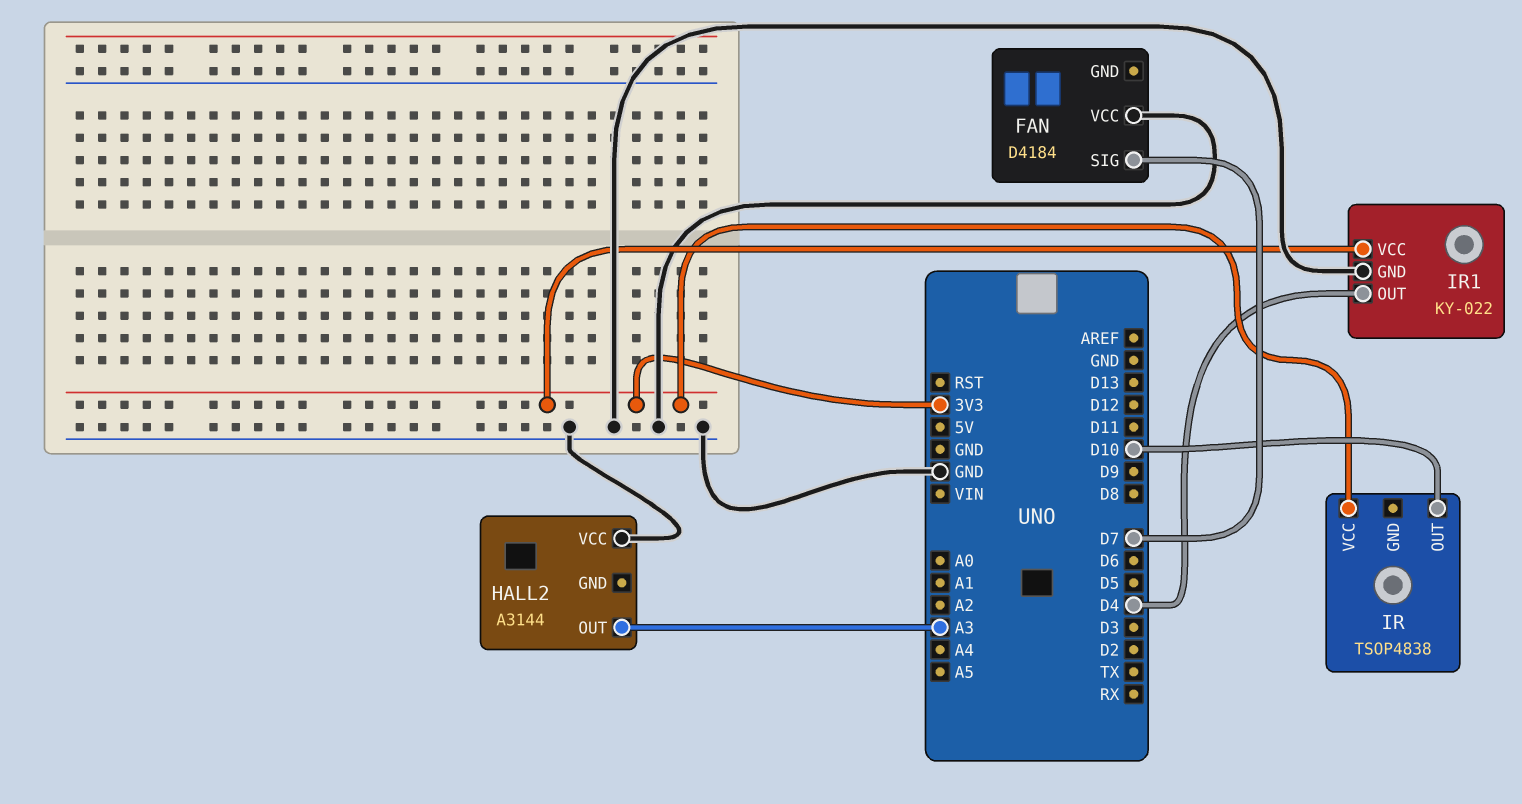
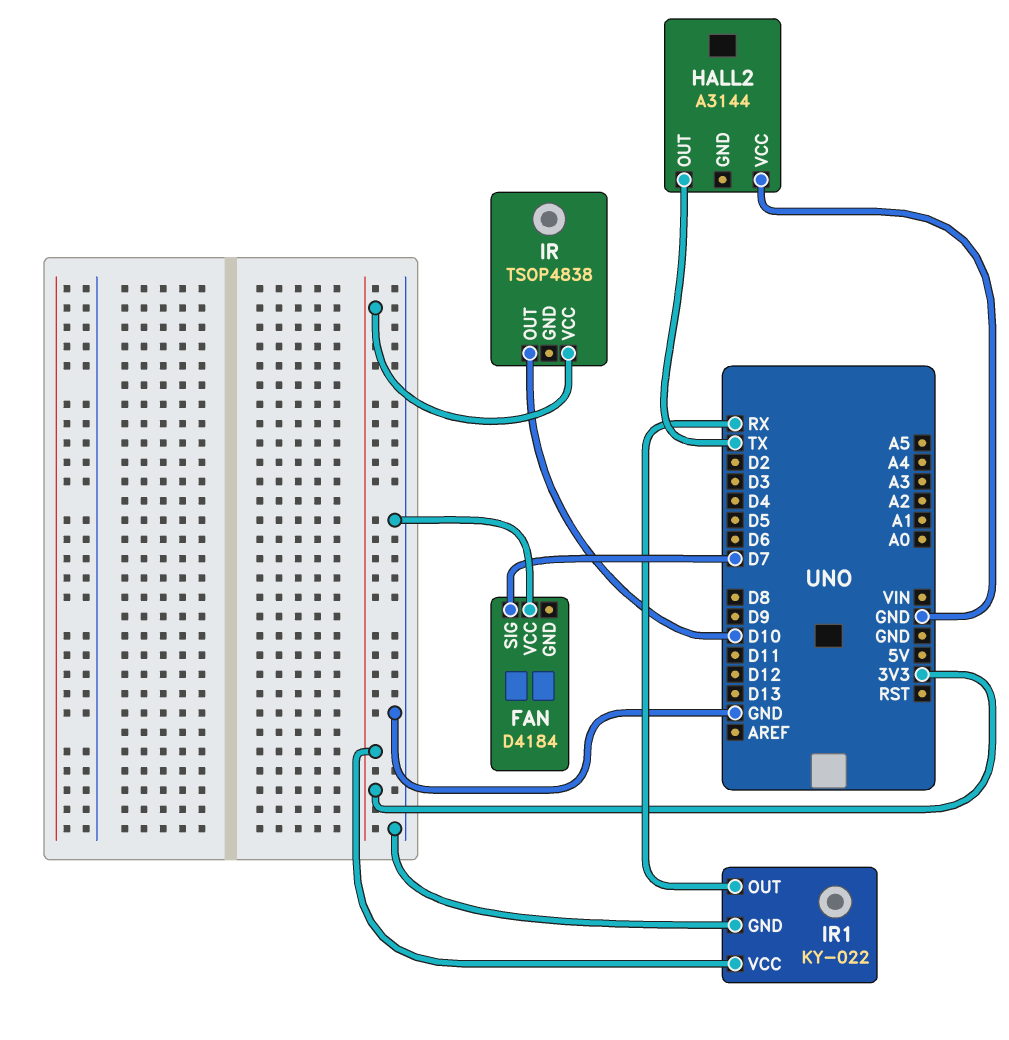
HALL2 pin OUT: A3 -> TX
IR1 pin OUT: D4 -> RX

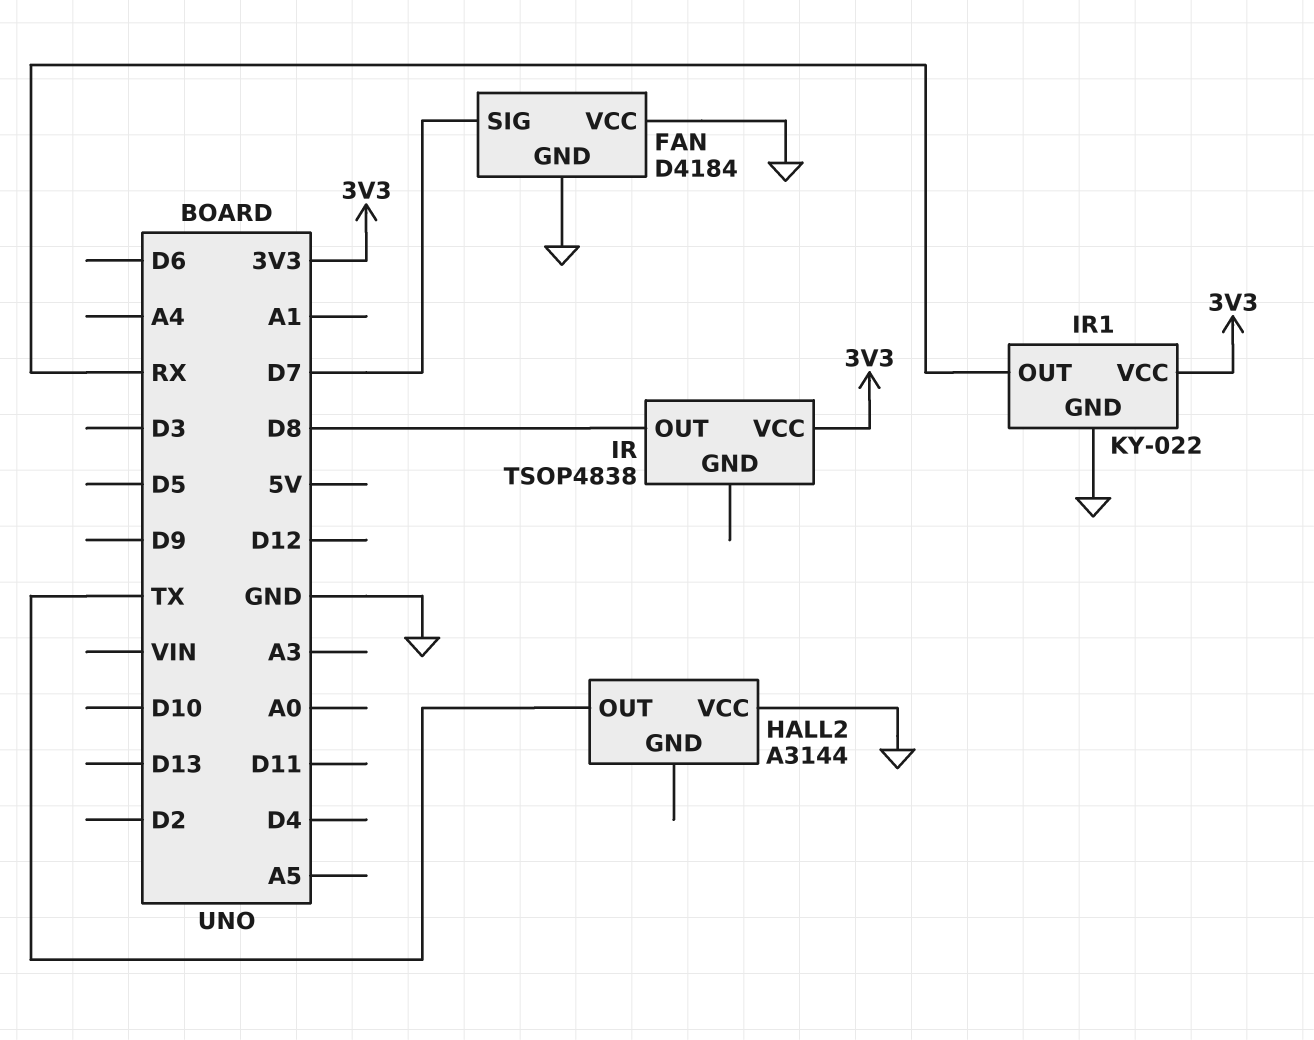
FAN pin GND: none -> GND
IR pin OUT: D10 -> D8

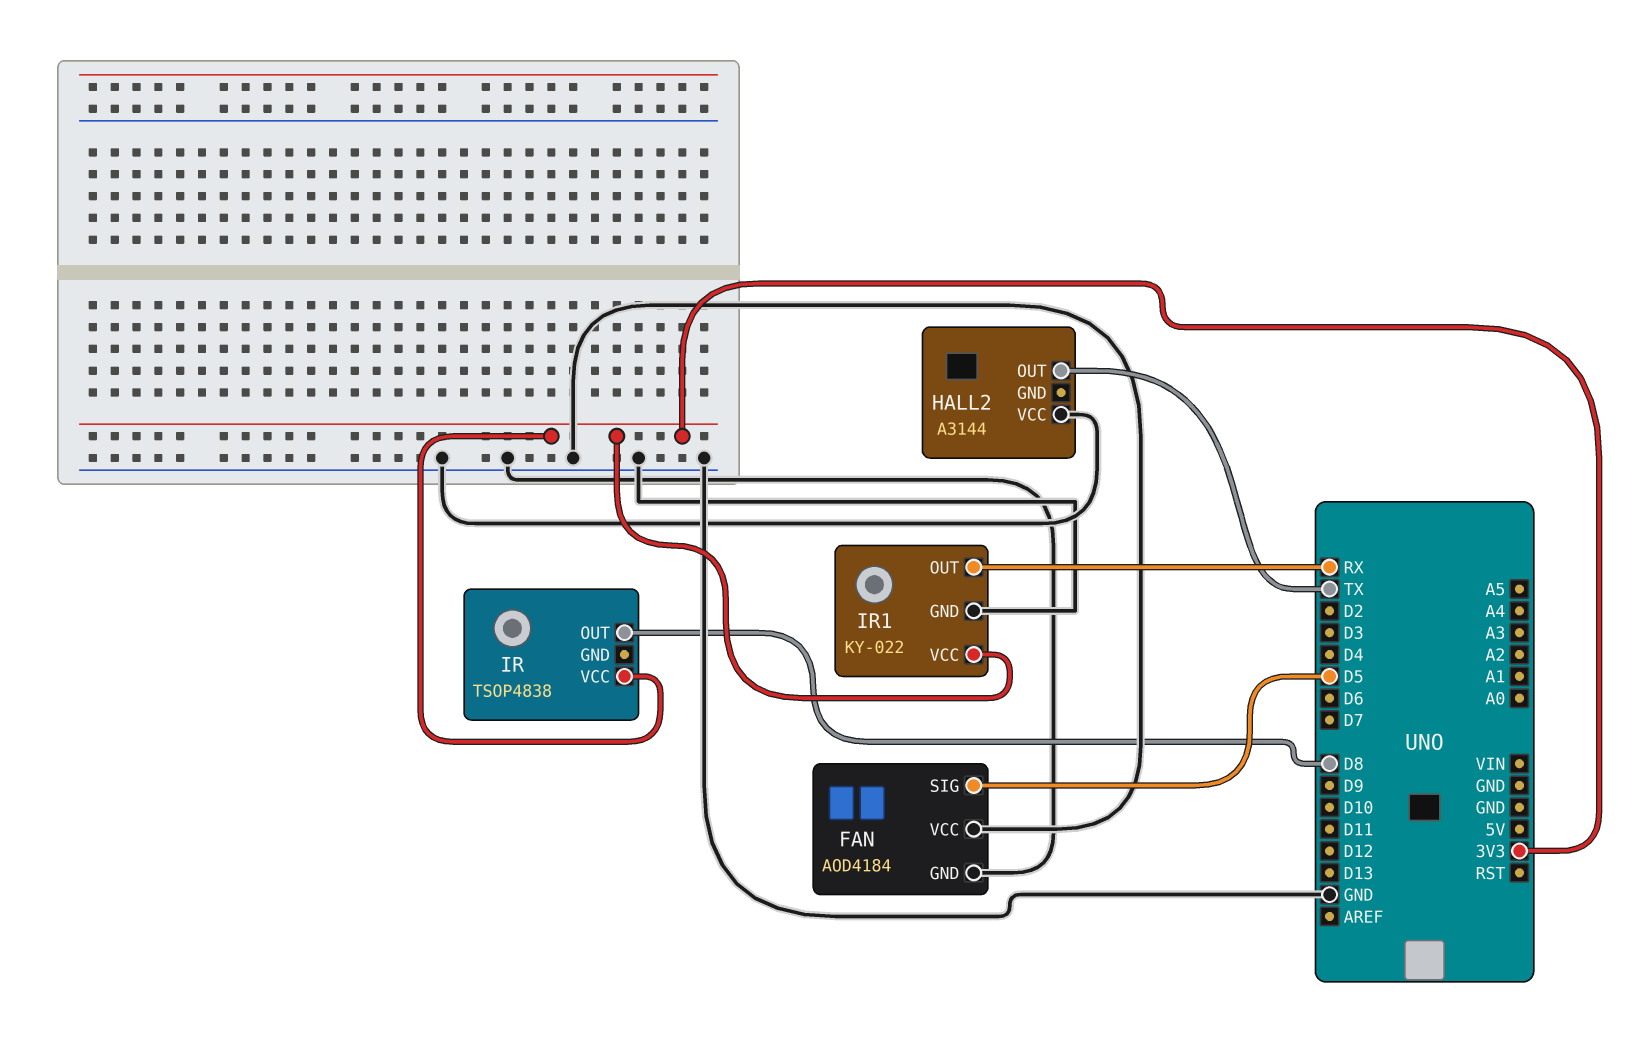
FAN: D4184 -> AOD4184
FAN pin SIG: D7 -> D5

